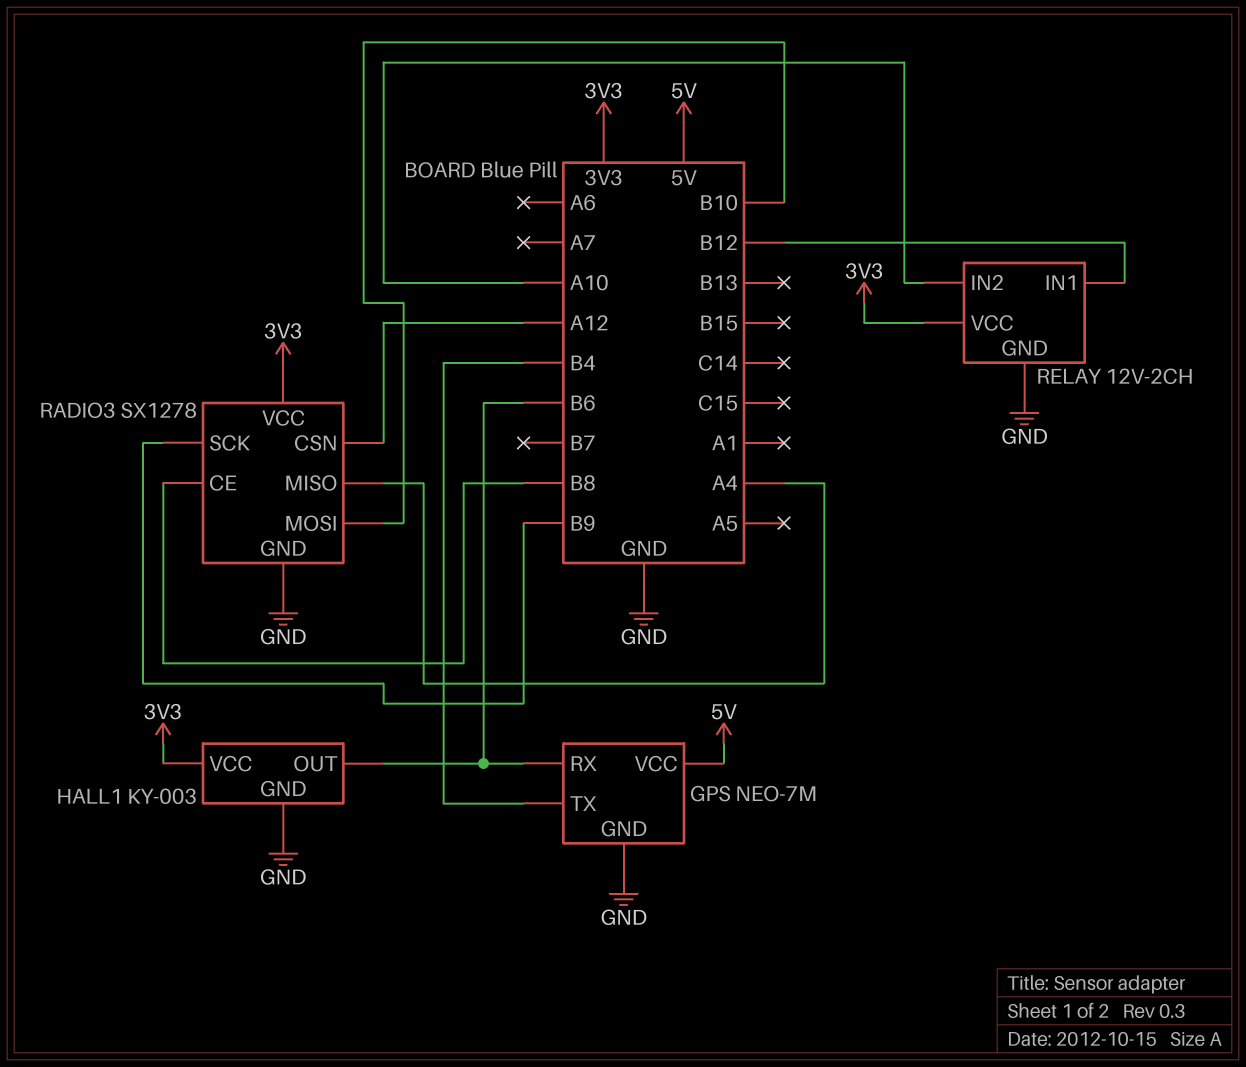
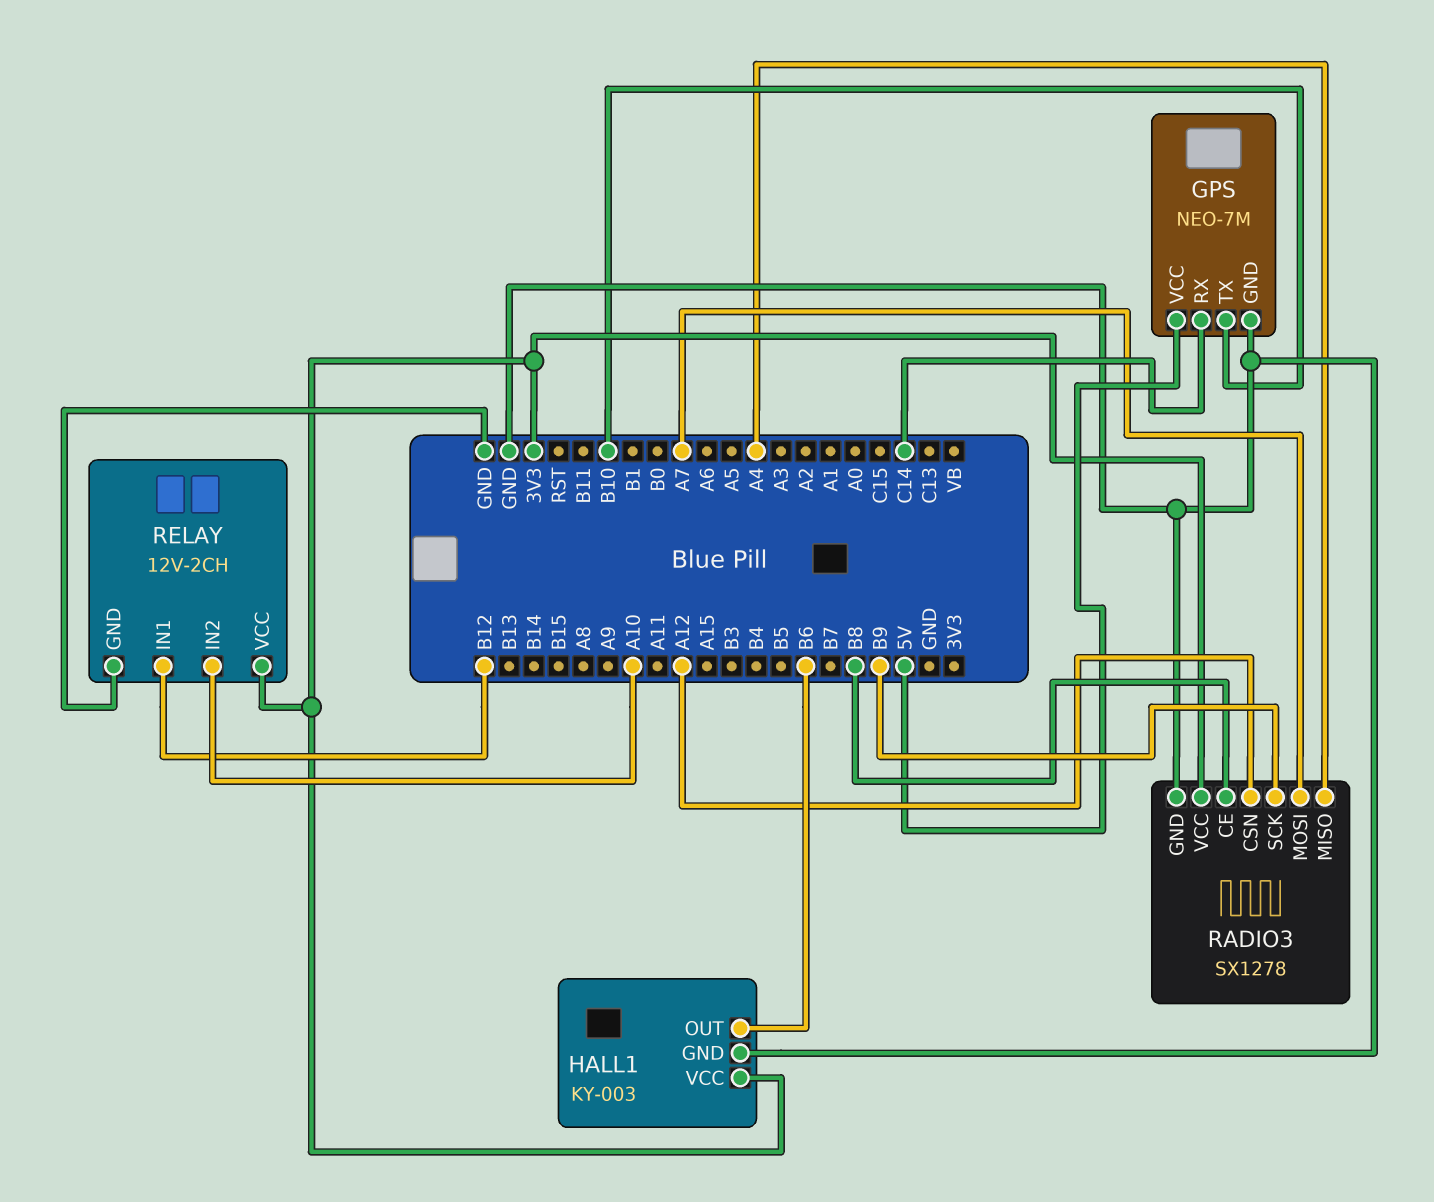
GPS pin RX: B6 -> C14
GPS pin TX: B4 -> B10
RADIO3 pin MOSI: B10 -> A7

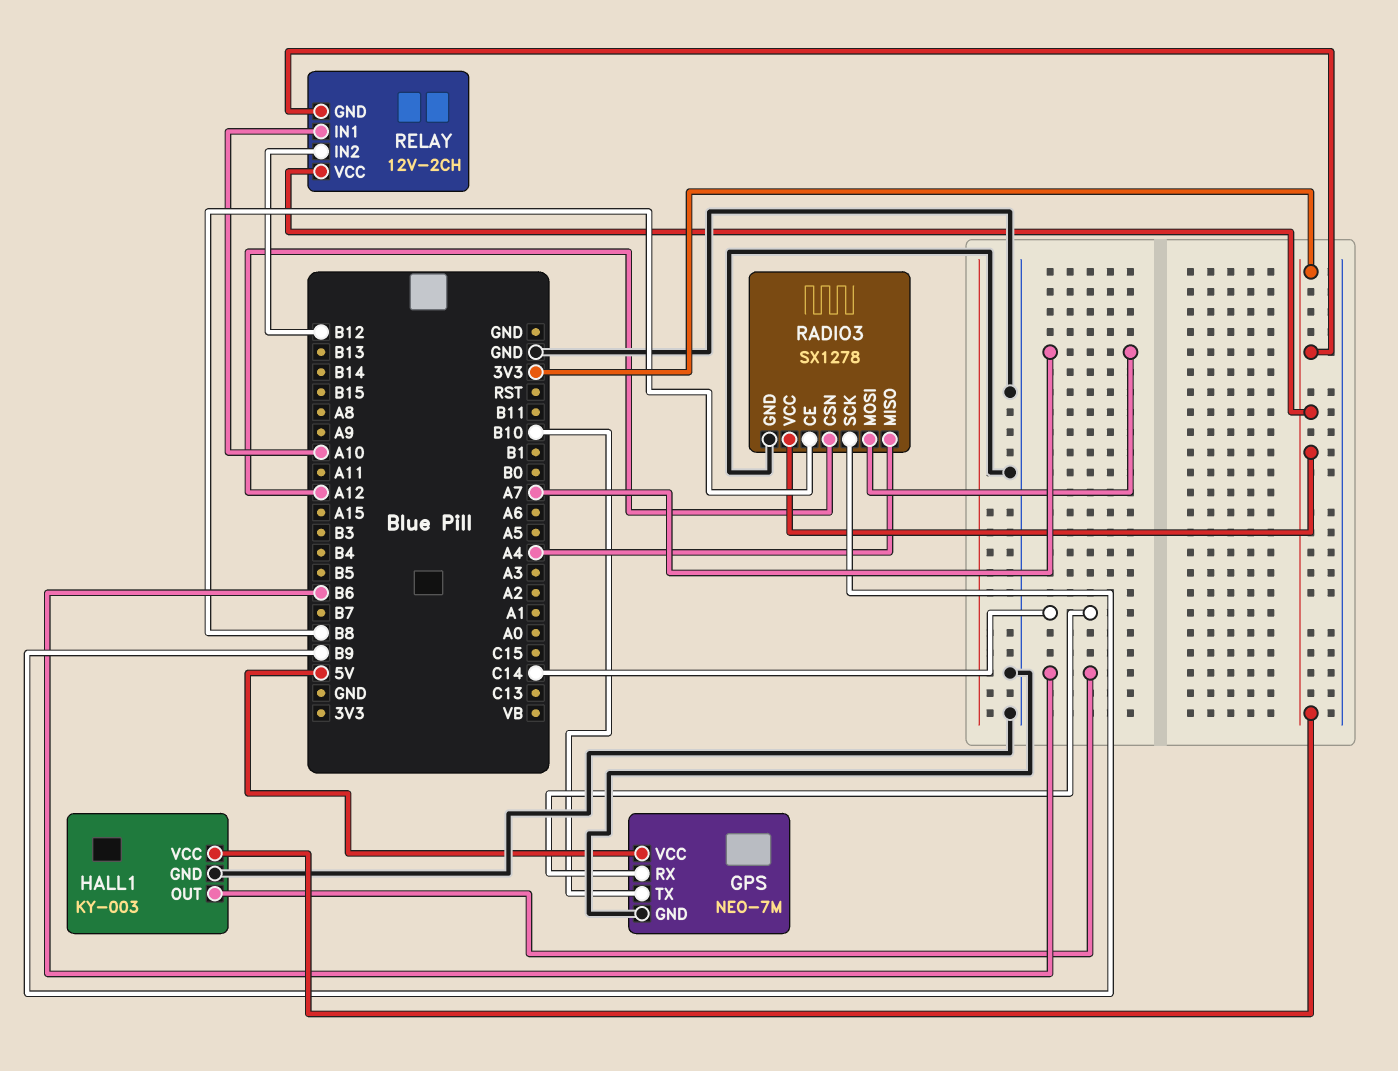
RELAY pin GND: GND -> 3V3
RELAY pin IN1: B12 -> A10
RELAY pin IN2: A10 -> B12

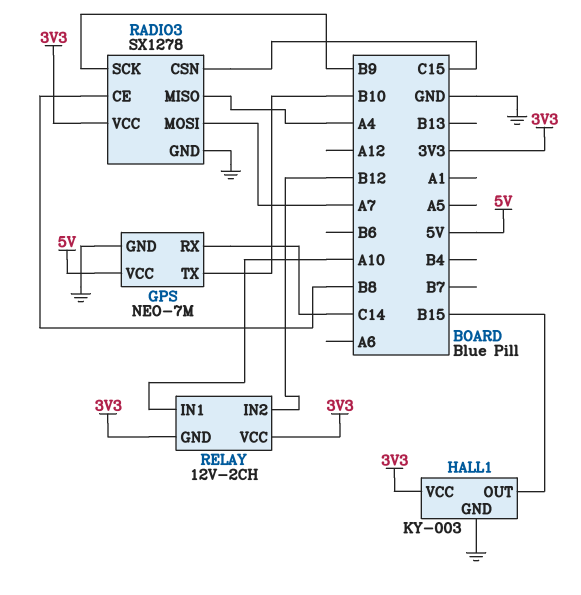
HALL1 pin OUT: B6 -> B15
RADIO3 pin CSN: A12 -> C15

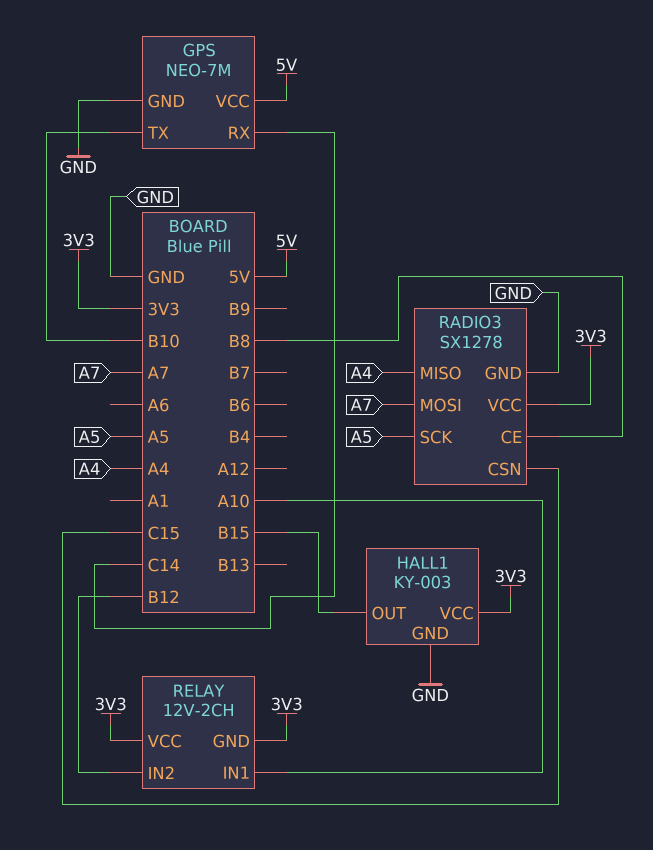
RADIO3 pin SCK: B9 -> A5

